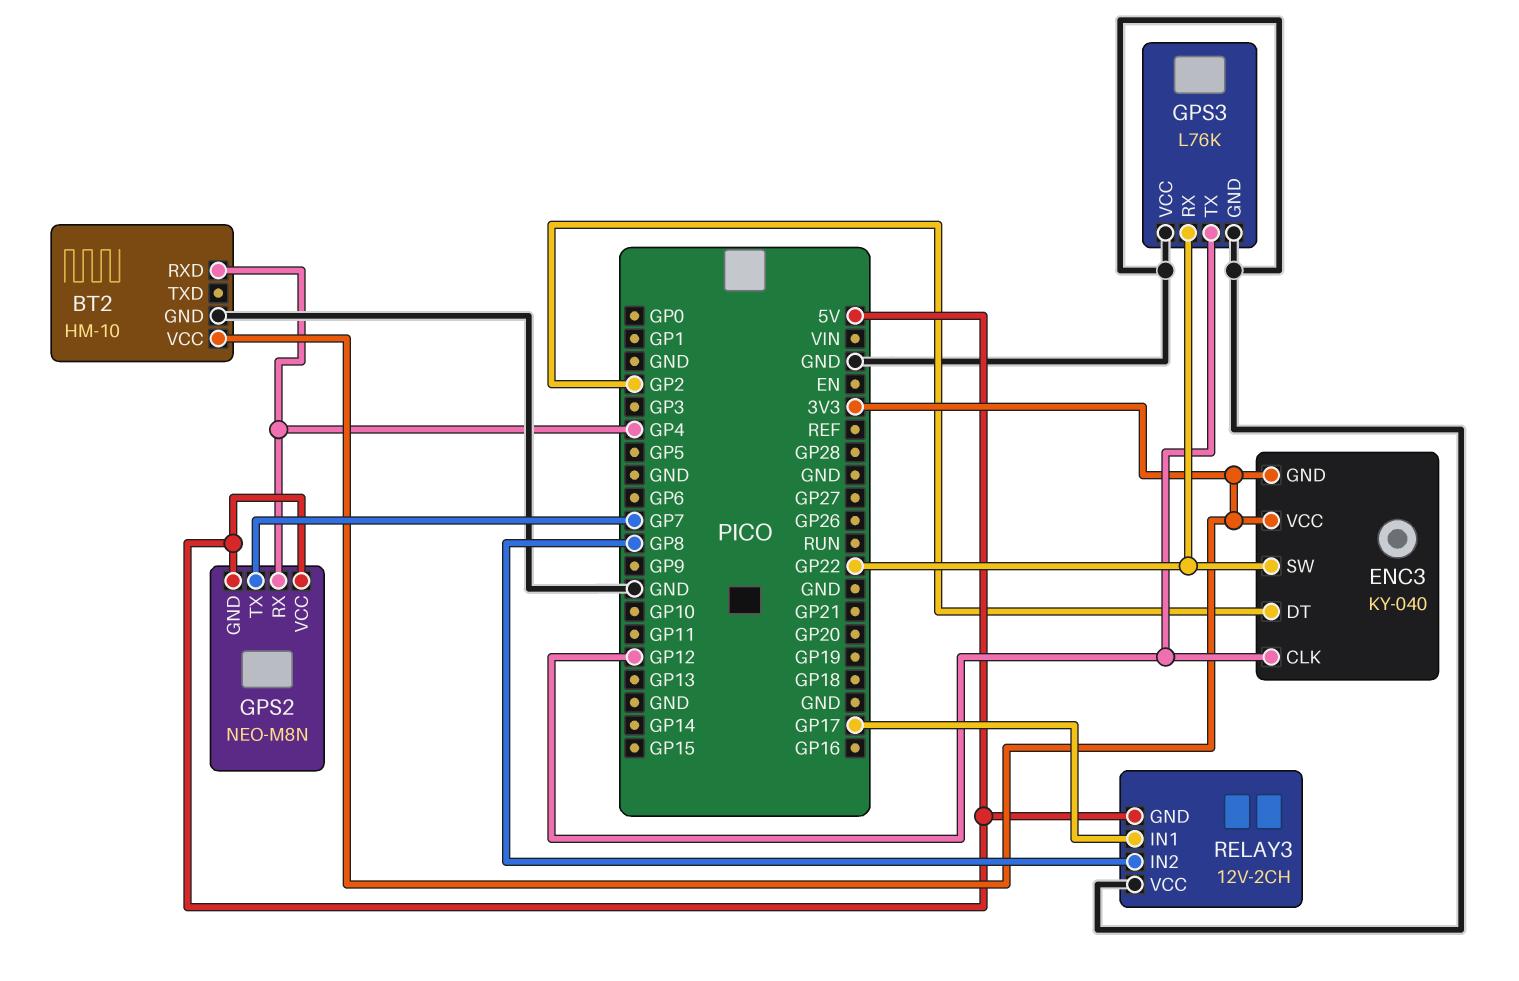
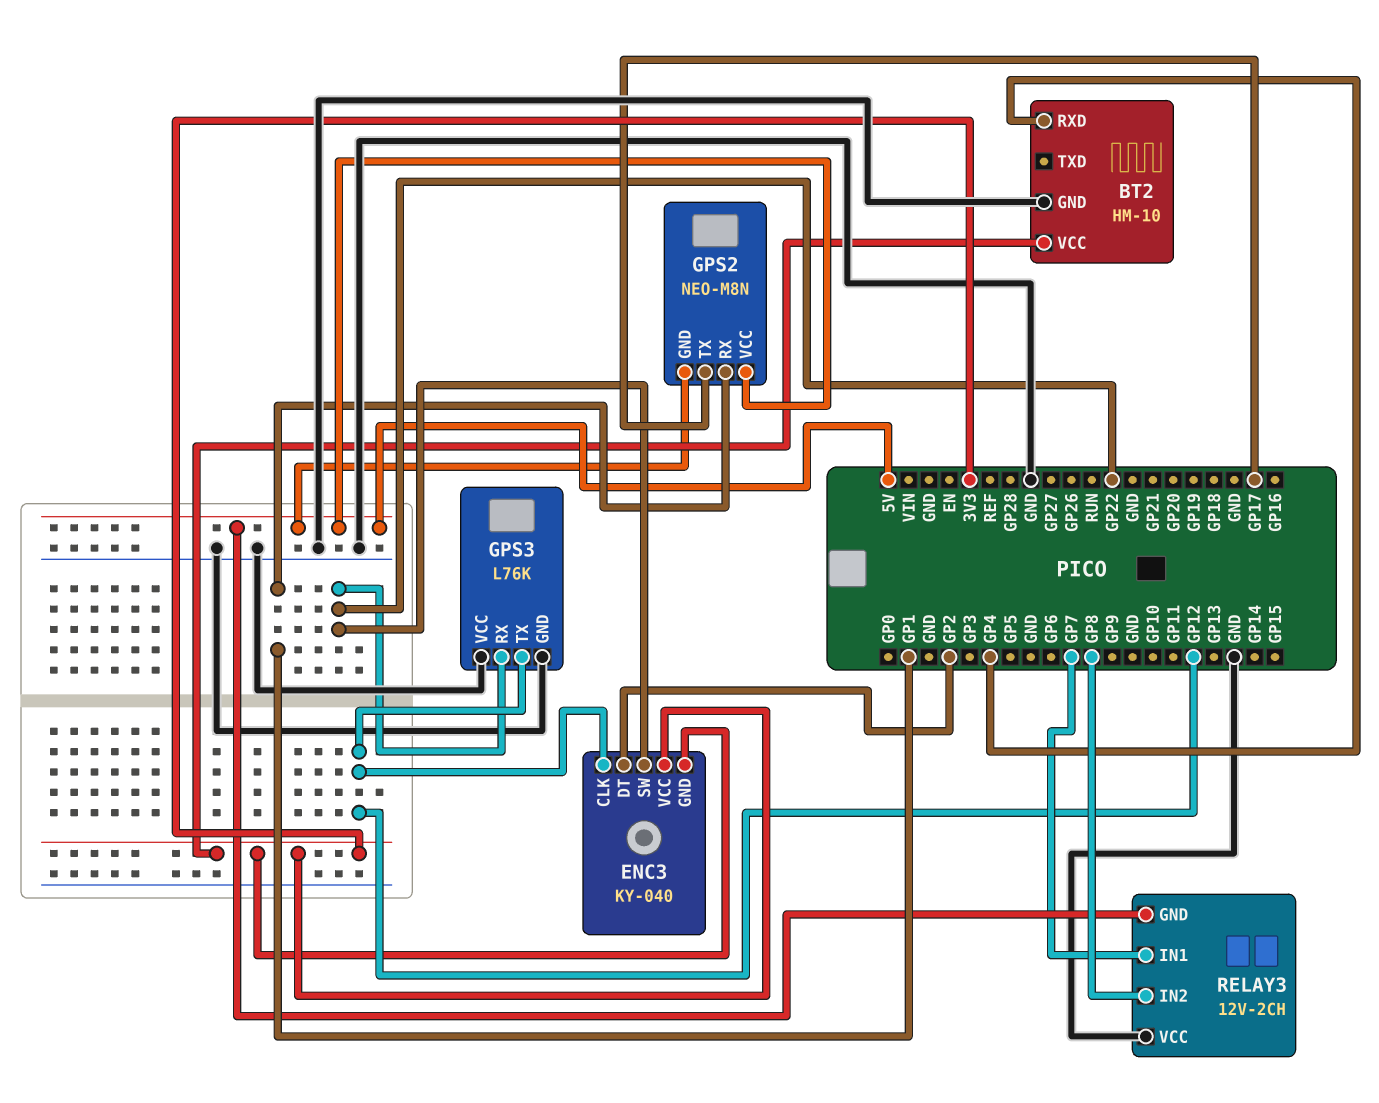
GPS2 pin RX: GP4 -> GP1
GPS2 pin TX: GP7 -> GP17
RELAY3 pin IN1: GP17 -> GP7

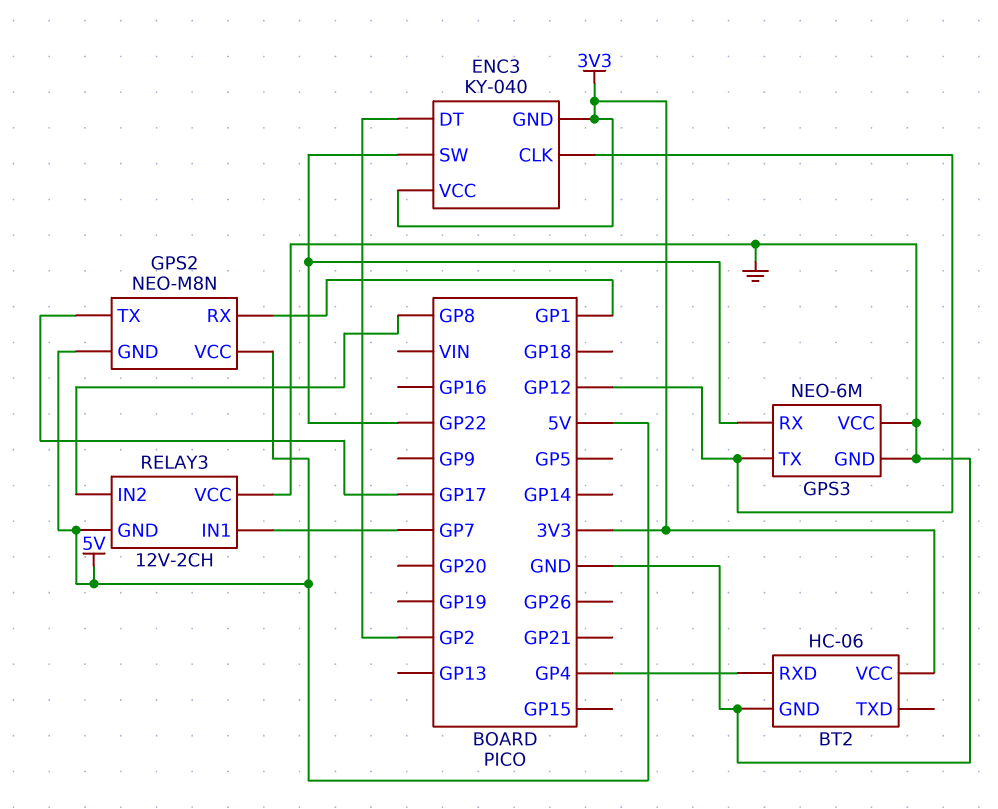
BT2: HM-10 -> HC-06
GPS3: L76K -> NEO-6M

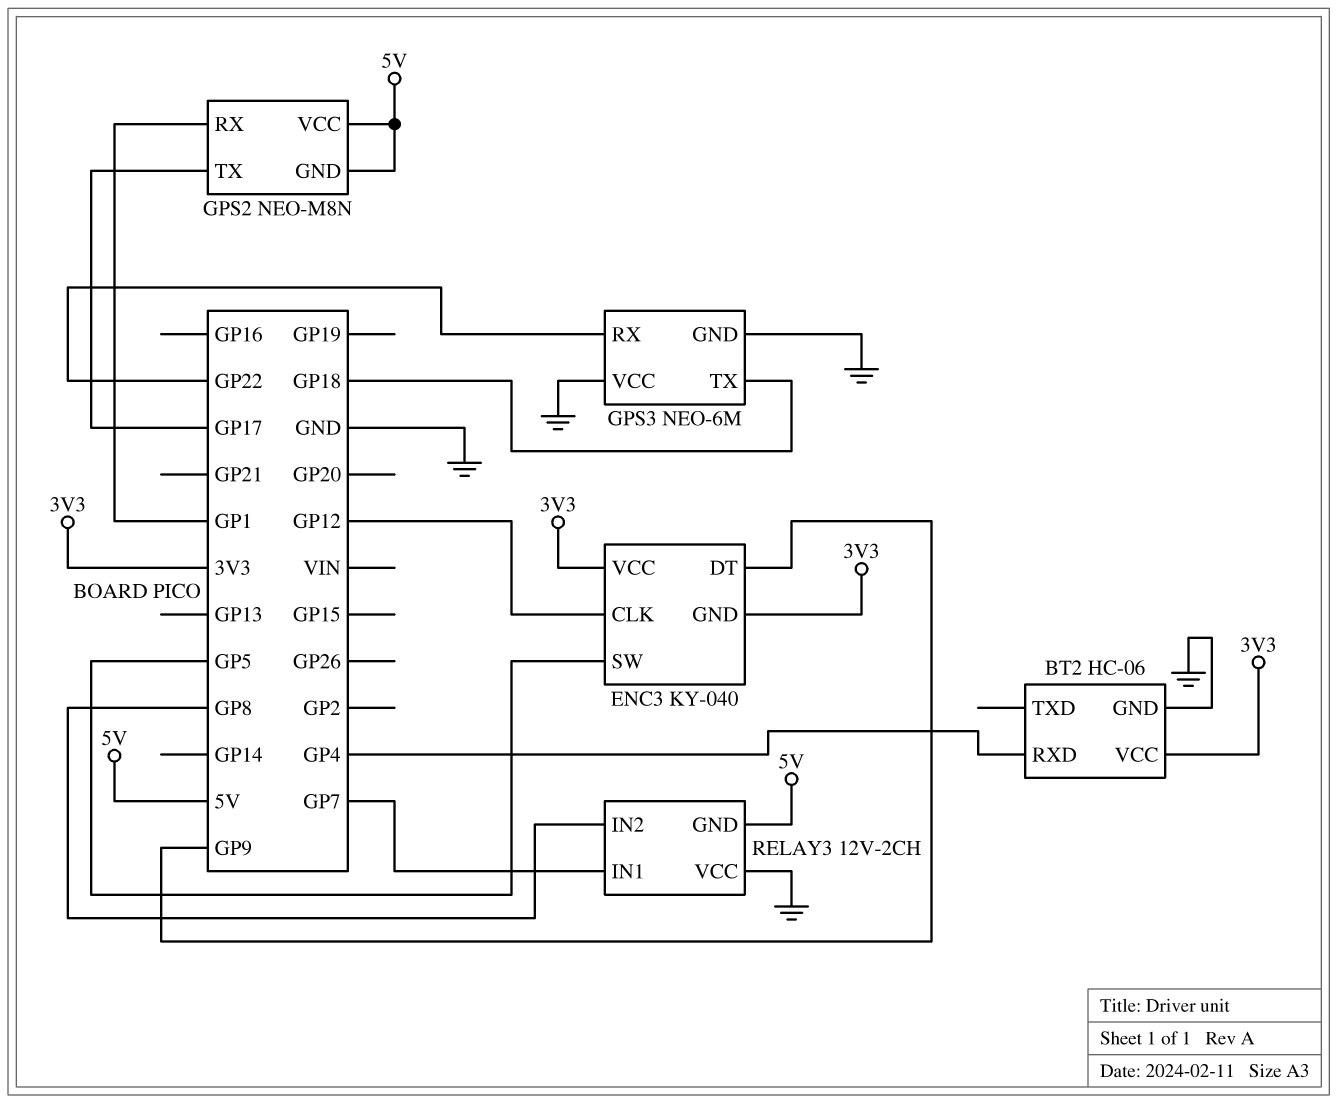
ENC3 pin DT: GP2 -> GP9
ENC3 pin SW: GP22 -> GP5
GPS3 pin TX: GP12 -> GP18

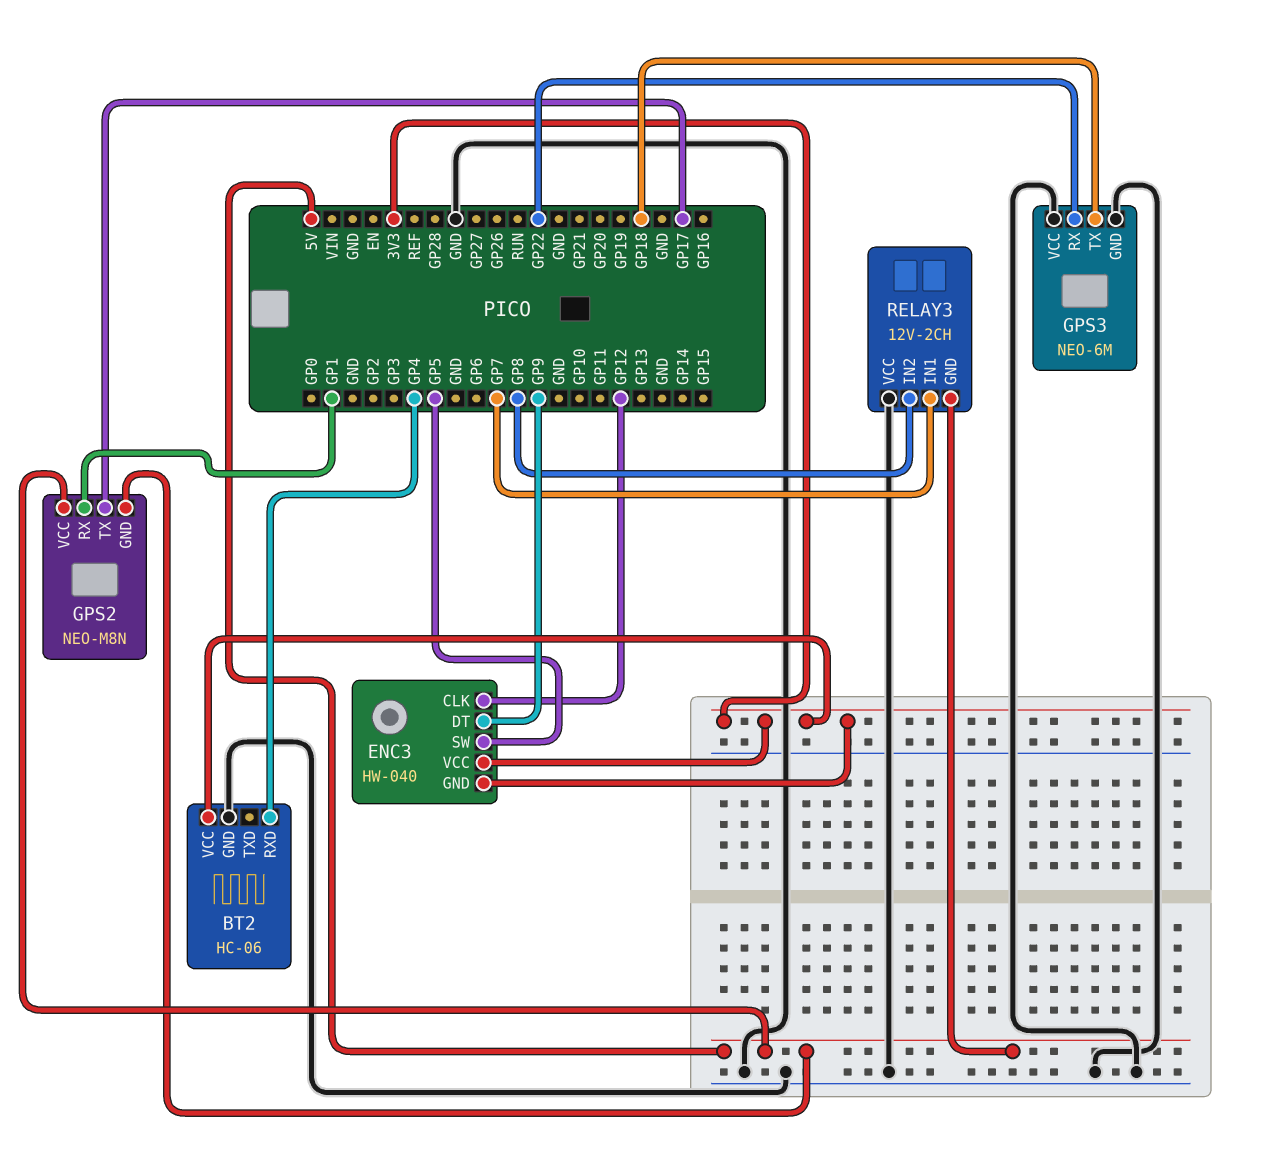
ENC3: KY-040 -> HW-040

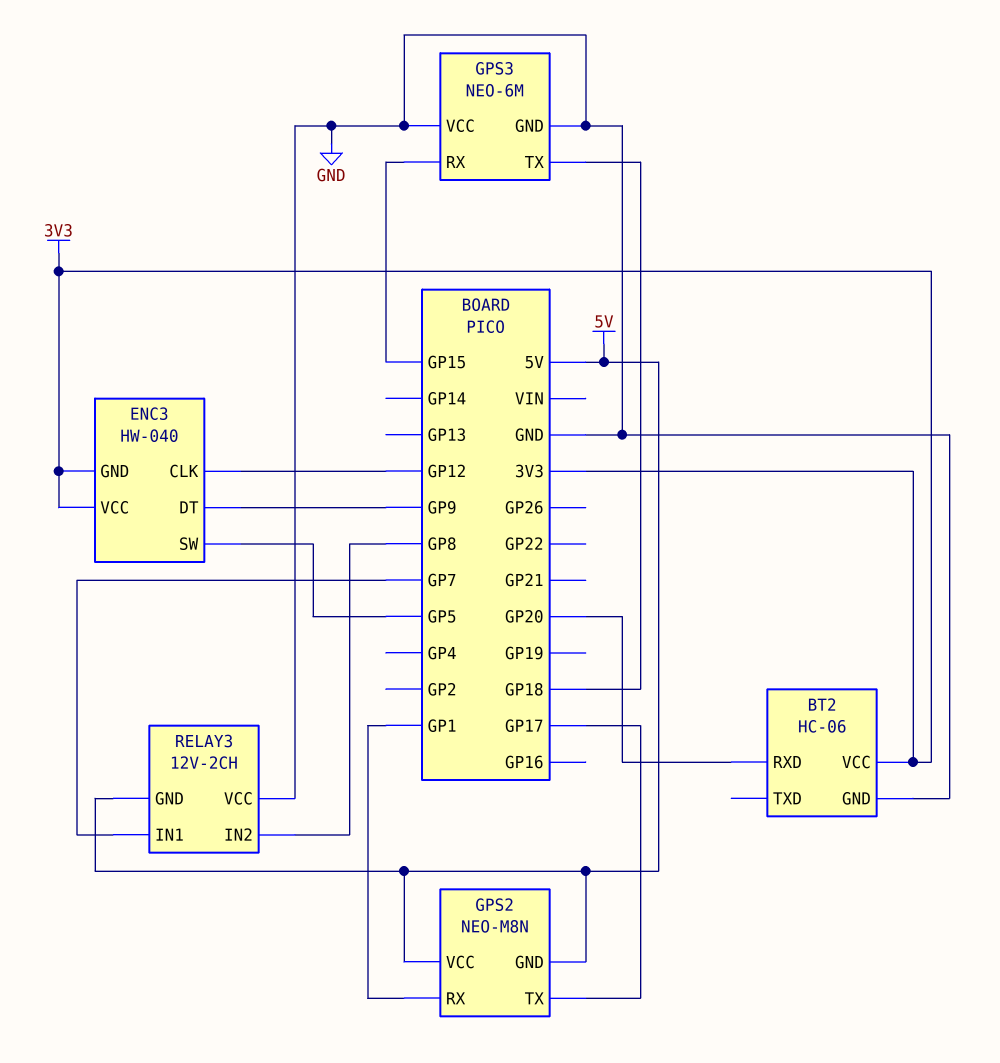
BT2 pin RXD: GP4 -> GP20
GPS3 pin RX: GP22 -> GP15

